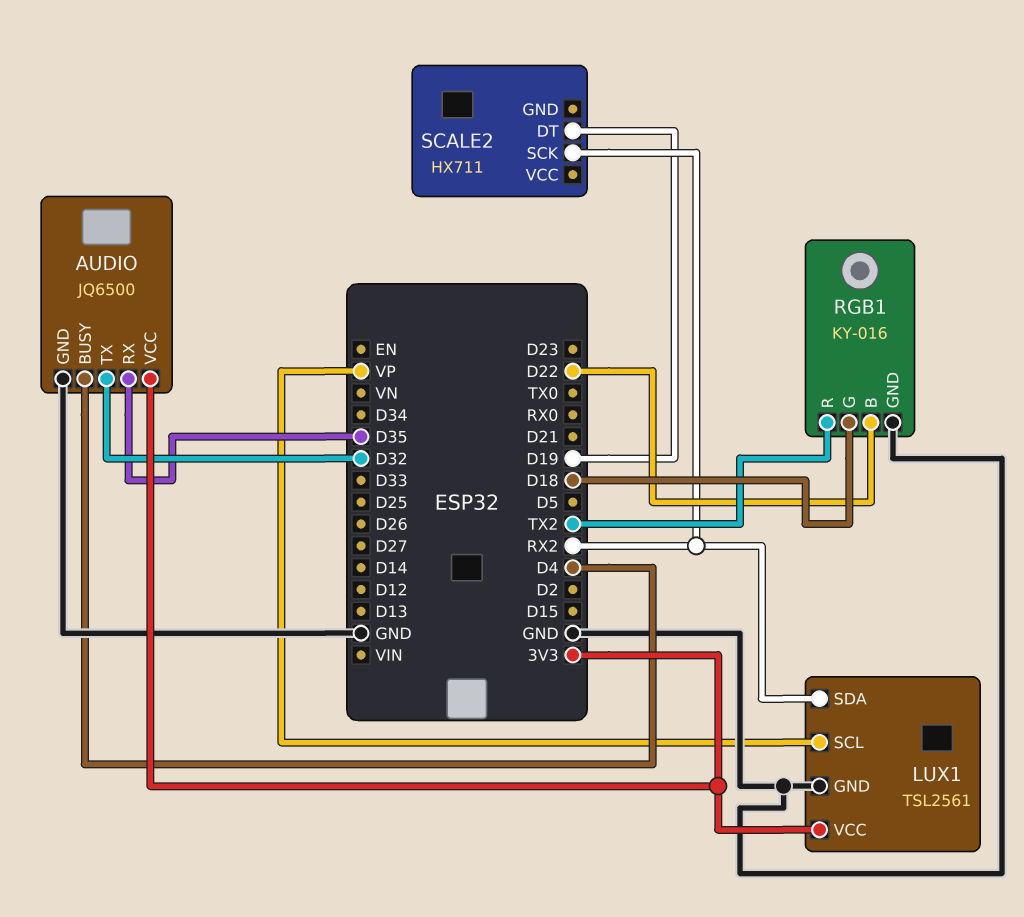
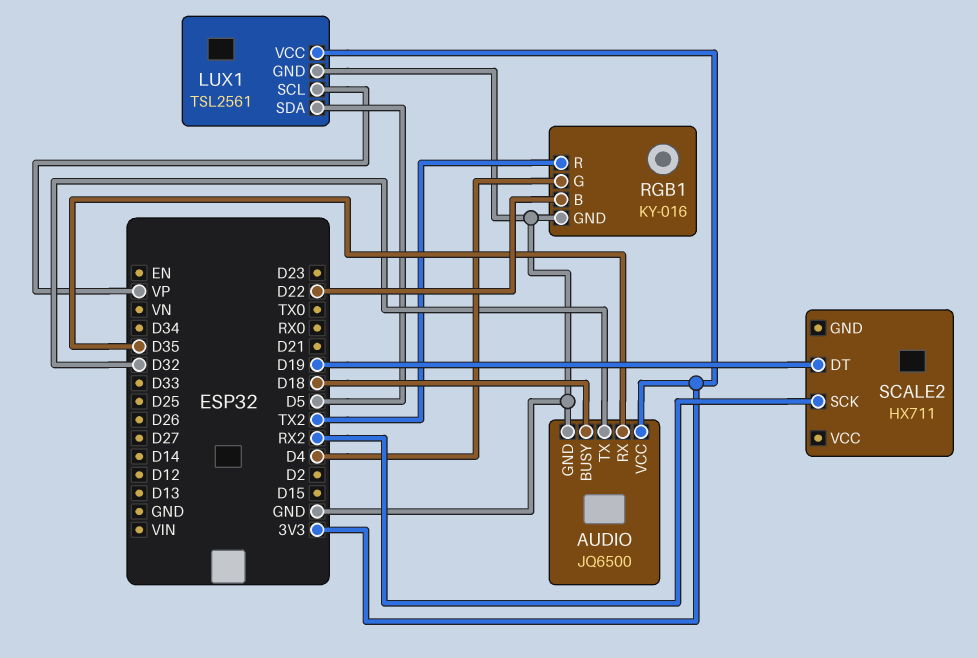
AUDIO pin BUSY: D4 -> D18
LUX1 pin SDA: RX2 -> D5
RGB1 pin G: D18 -> D4

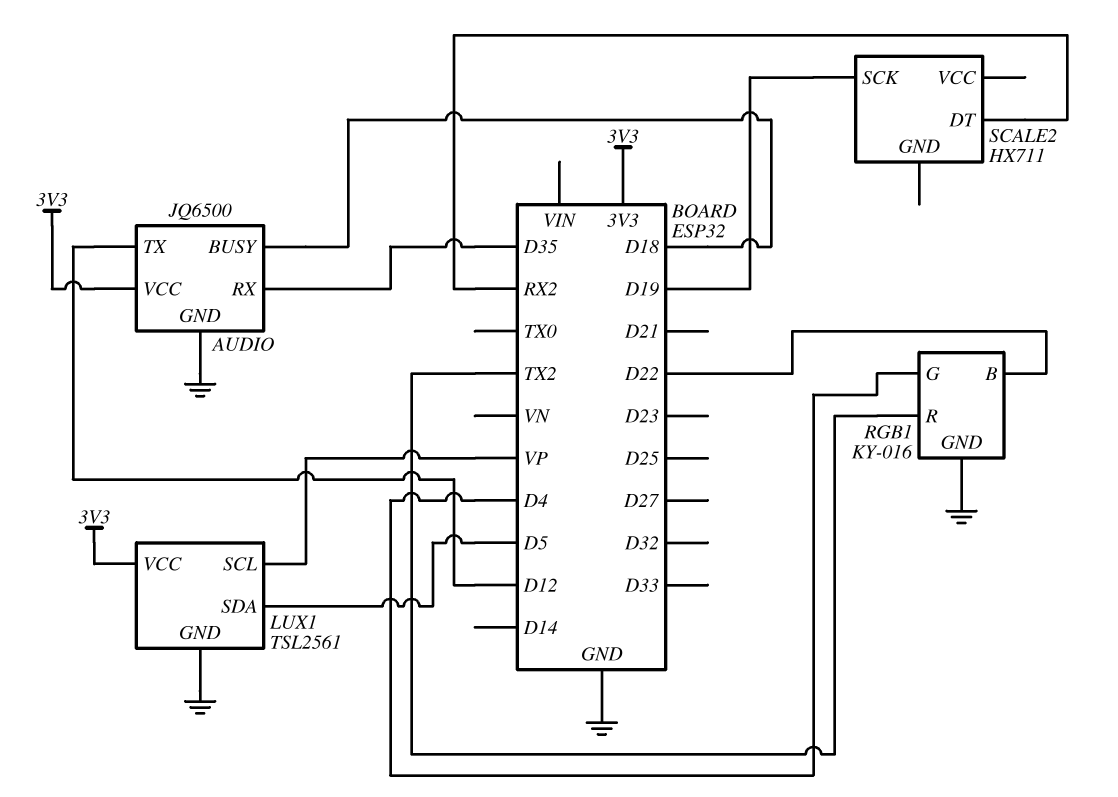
AUDIO pin TX: D32 -> D12
SCALE2 pin DT: D19 -> RX2
SCALE2 pin SCK: RX2 -> D19

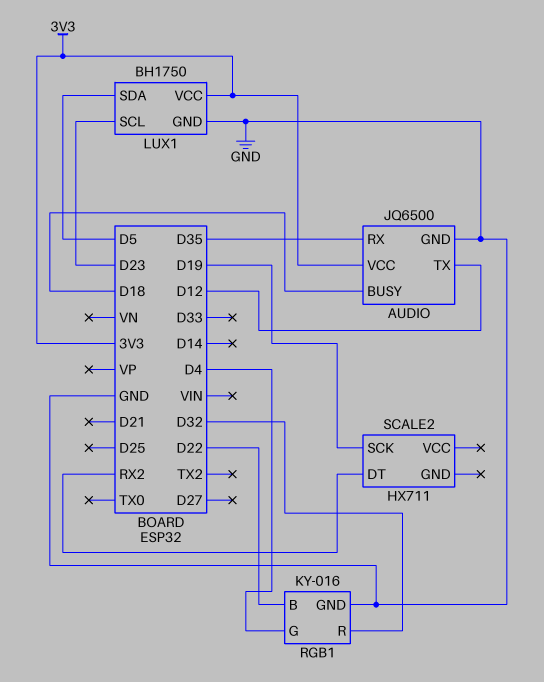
LUX1: TSL2561 -> BH1750
LUX1 pin SCL: VP -> D23
RGB1 pin R: TX2 -> D32

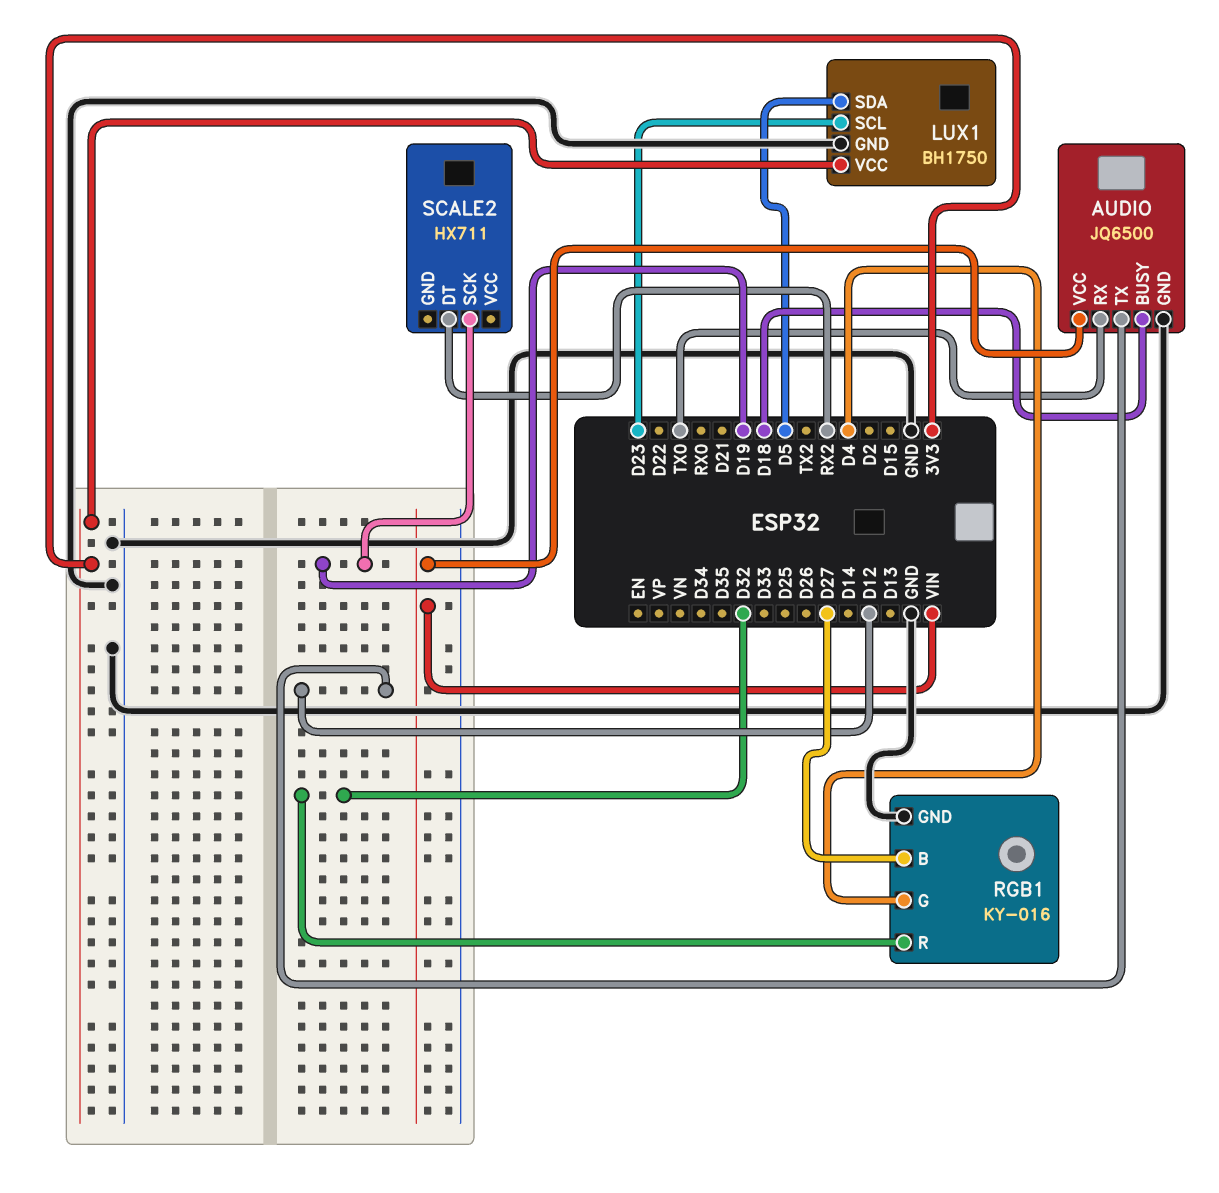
AUDIO pin RX: D35 -> TX0
AUDIO pin VCC: 3V3 -> VIN
RGB1 pin B: D22 -> D27

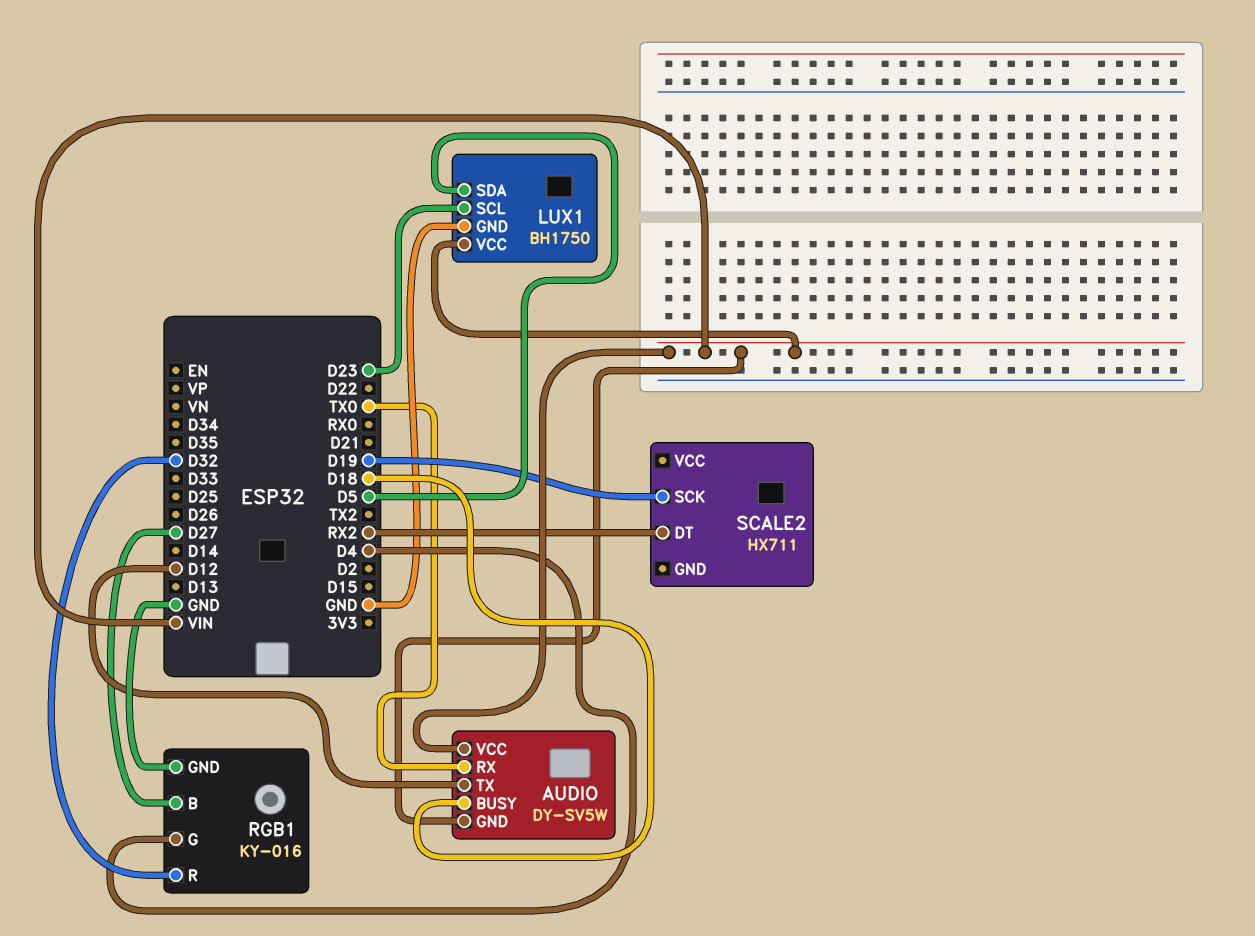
AUDIO: JQ6500 -> DY-SV5W
AUDIO pin GND: GND -> VIN
LUX1 pin VCC: 3V3 -> VIN

